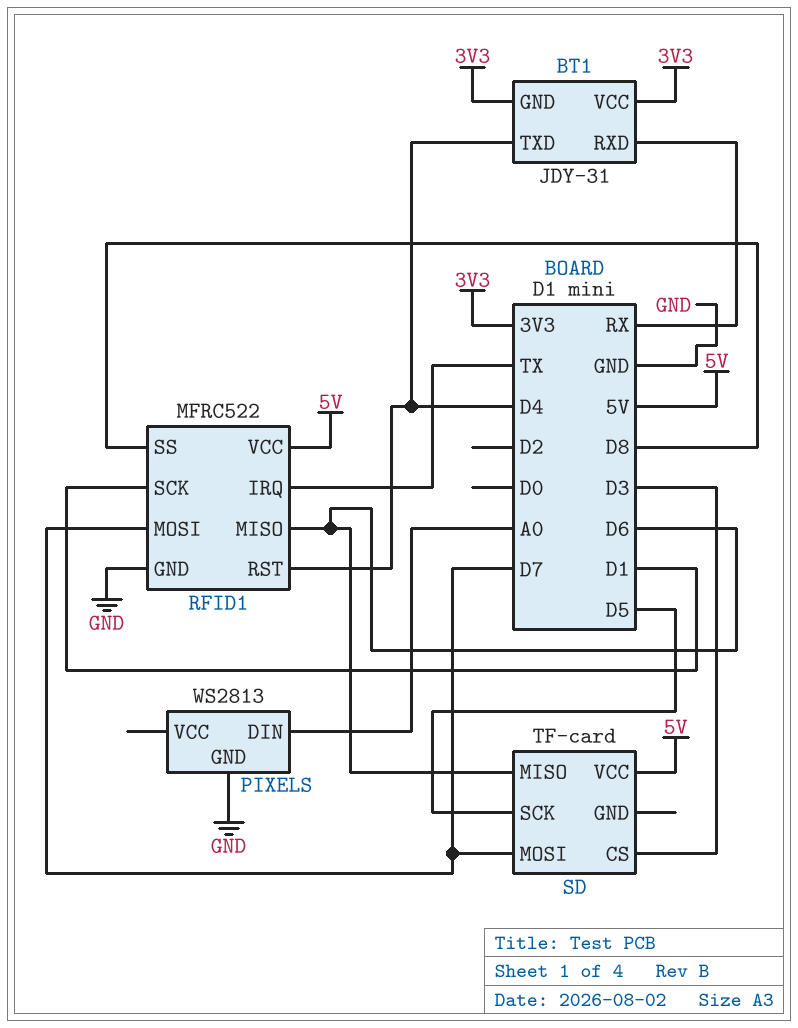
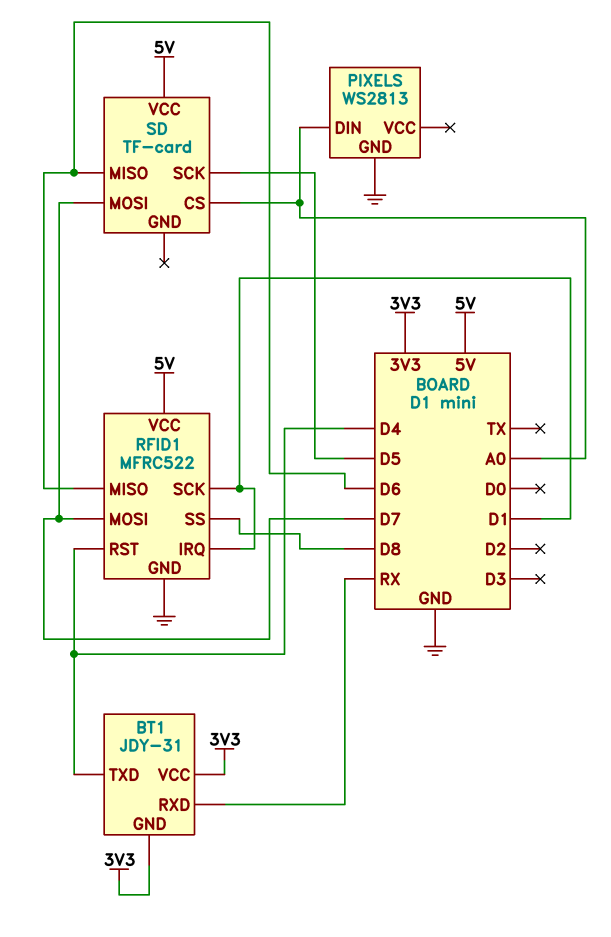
RFID1 pin IRQ: TX -> D1
SD pin CS: D3 -> A0

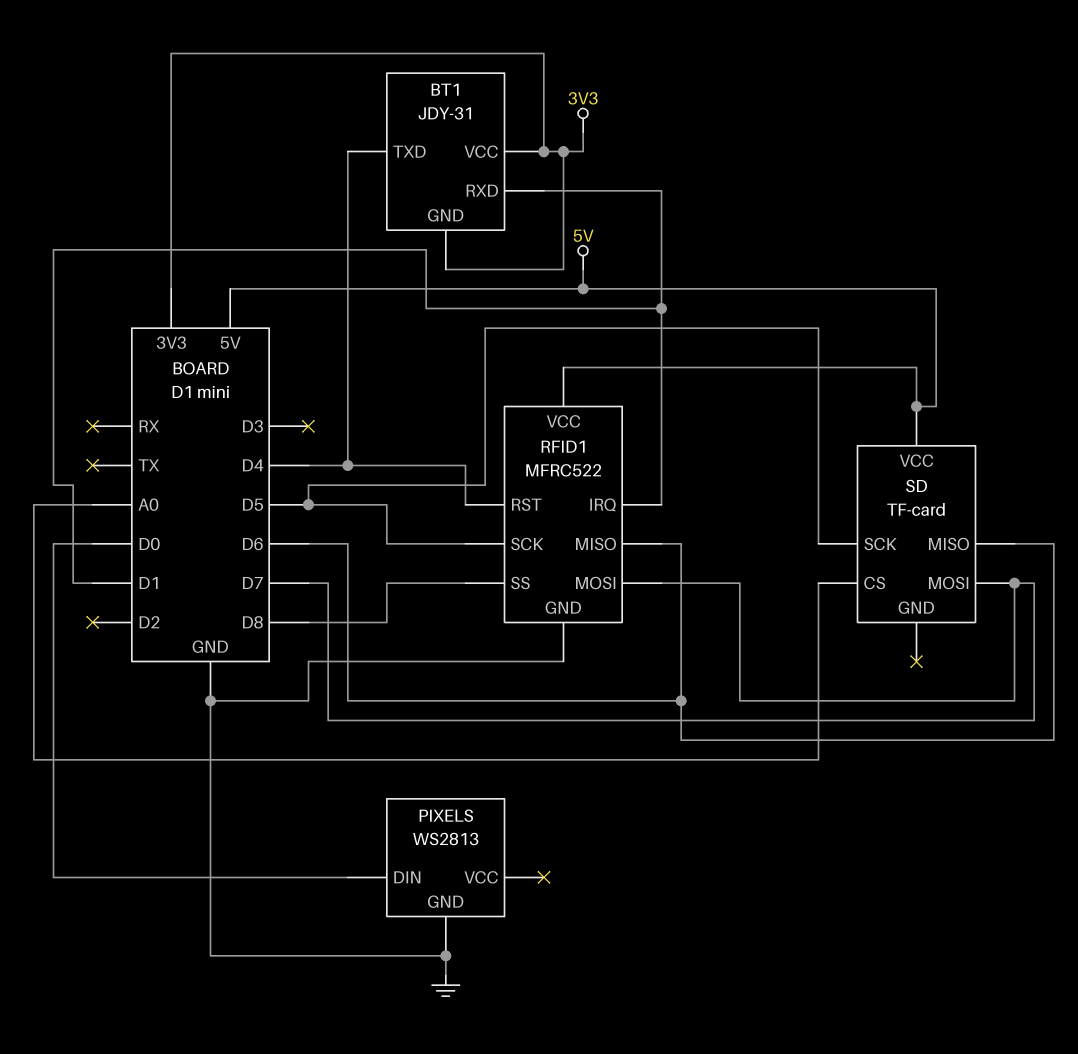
BT1 pin RXD: RX -> D1
PIXELS pin DIN: A0 -> D0
RFID1 pin SCK: D1 -> D5

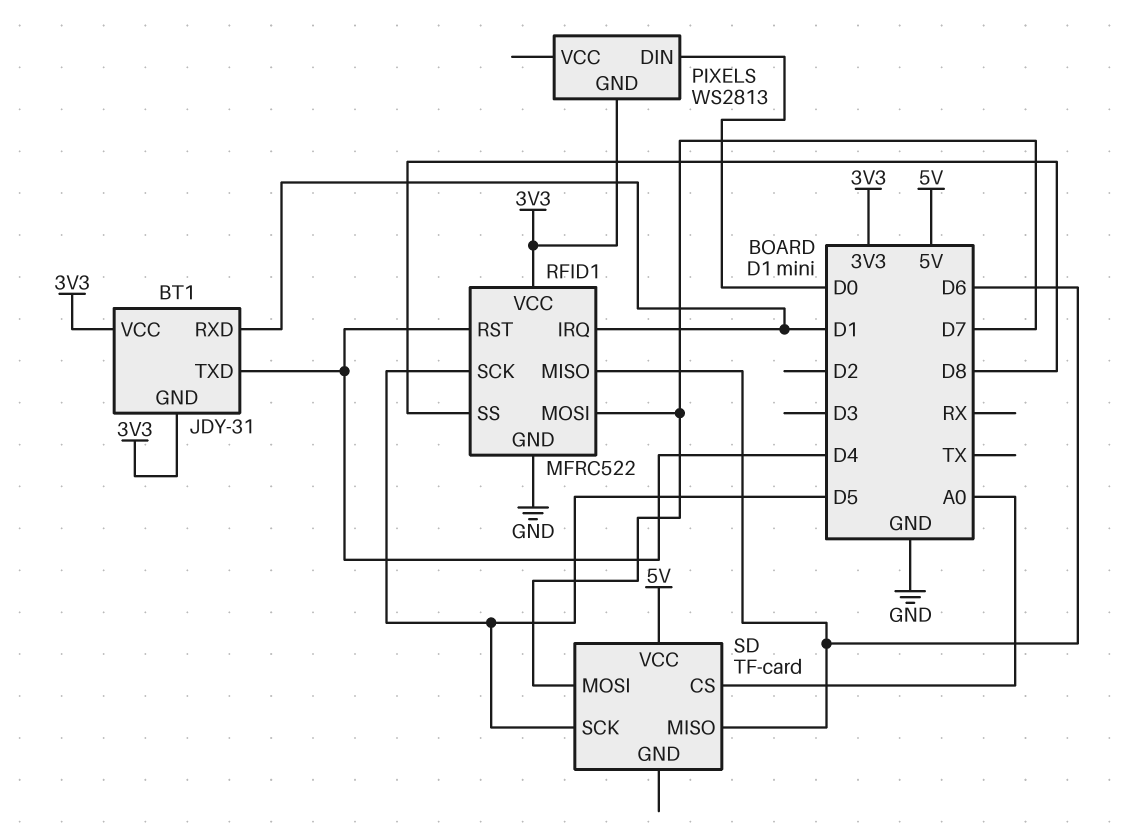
PIXELS pin GND: GND -> 3V3
RFID1 pin VCC: 5V -> 3V3

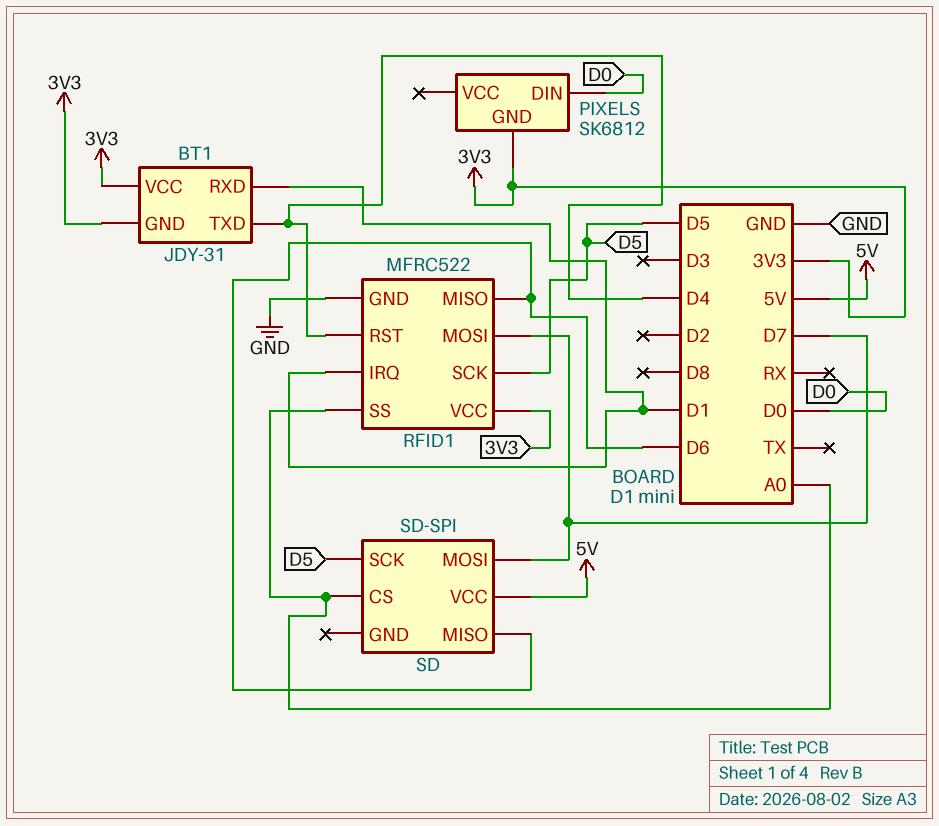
PIXELS: WS2813 -> SK6812
RFID1 pin SS: D8 -> A0
SD: TF-card -> SD-SPI

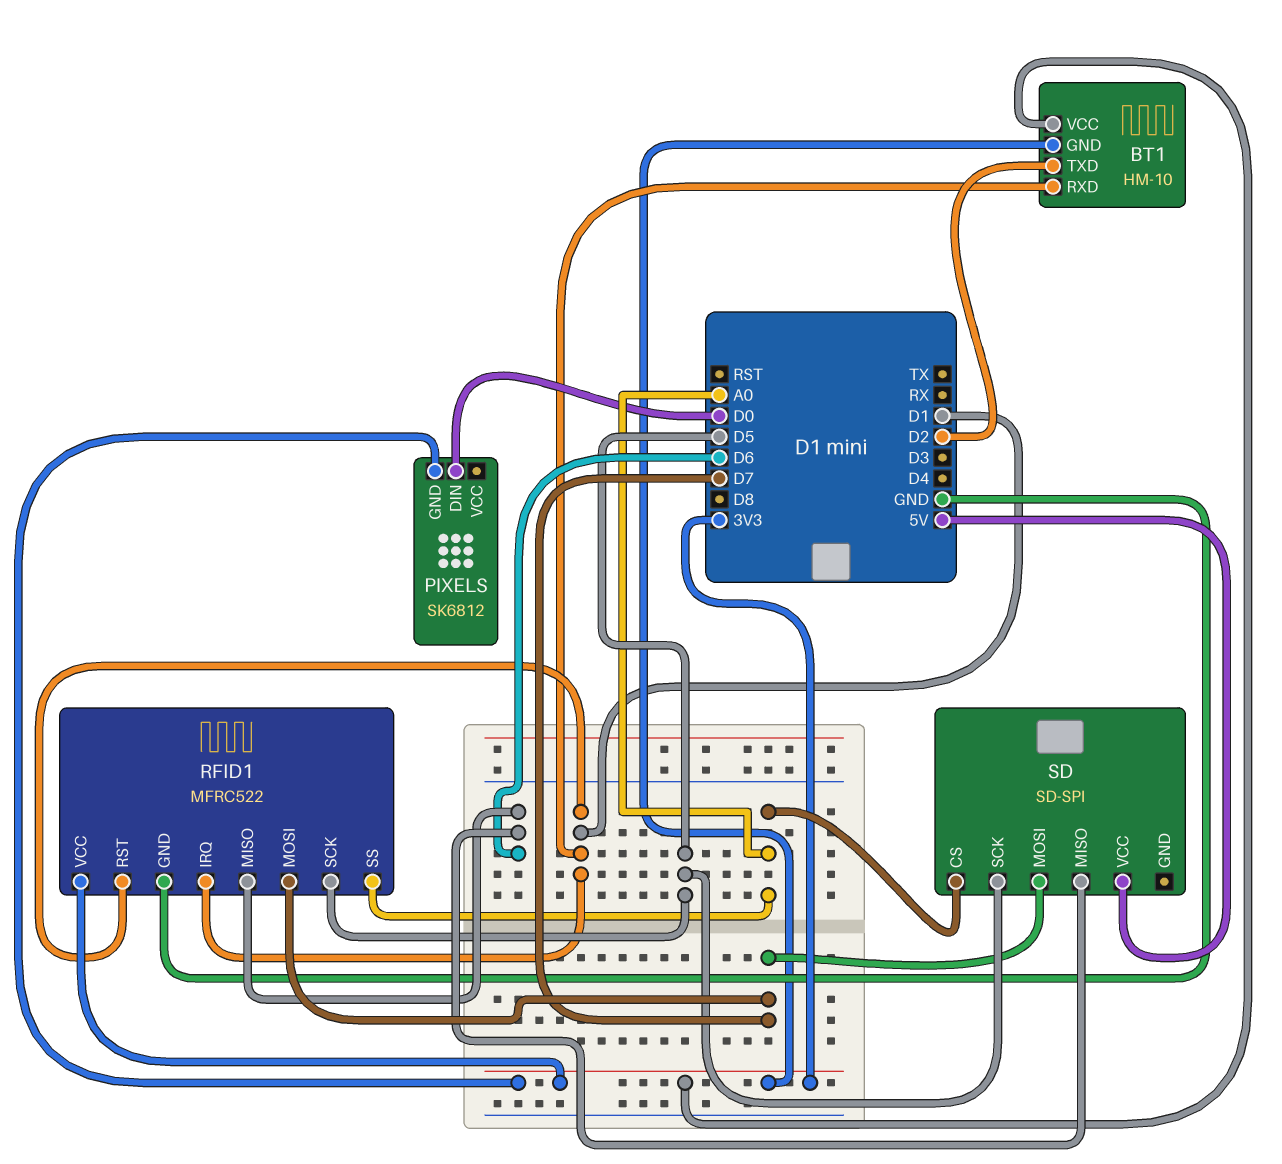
BT1: JDY-31 -> HM-10
BT1 pin TXD: D4 -> D2
RFID1 pin RST: D4 -> D1

